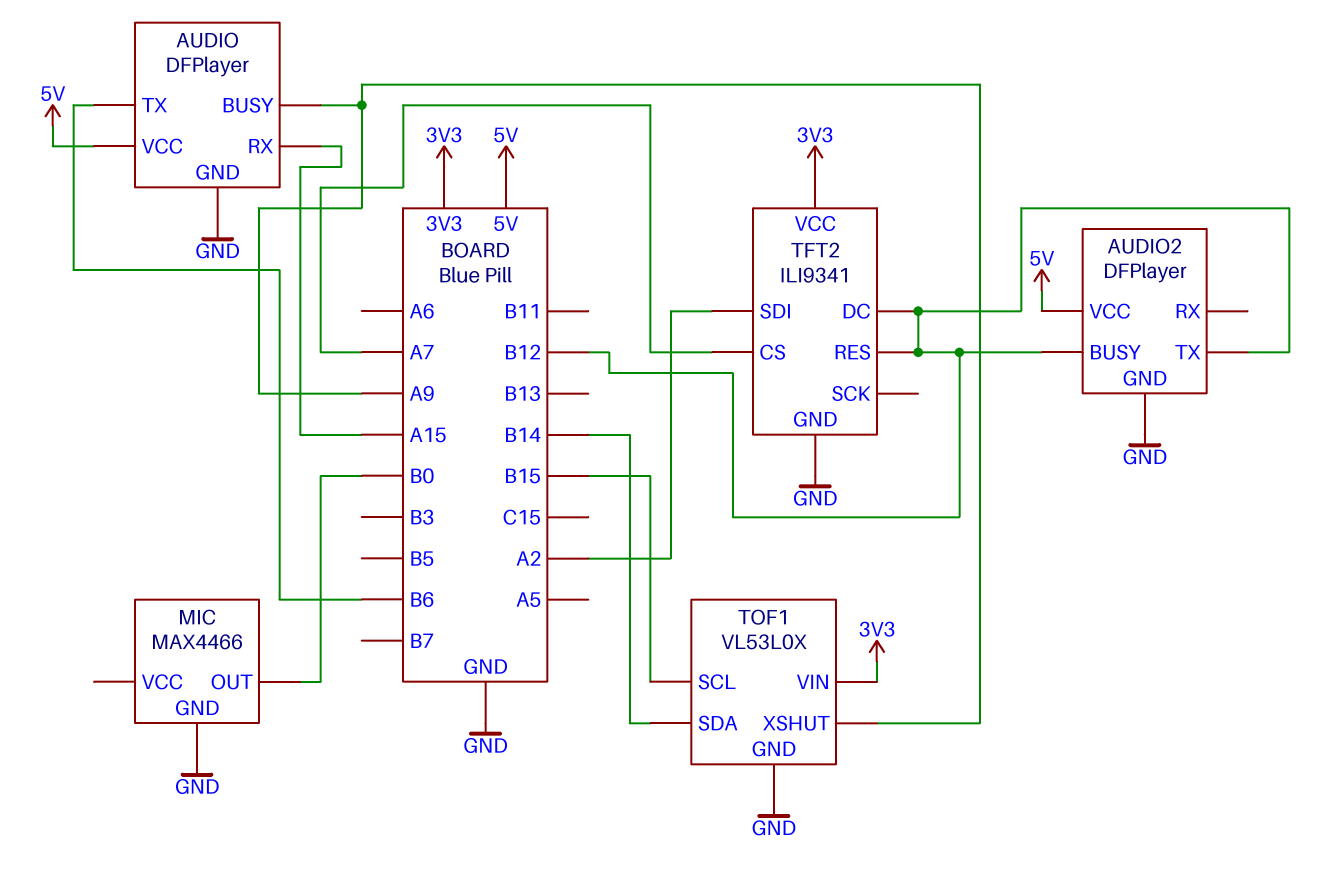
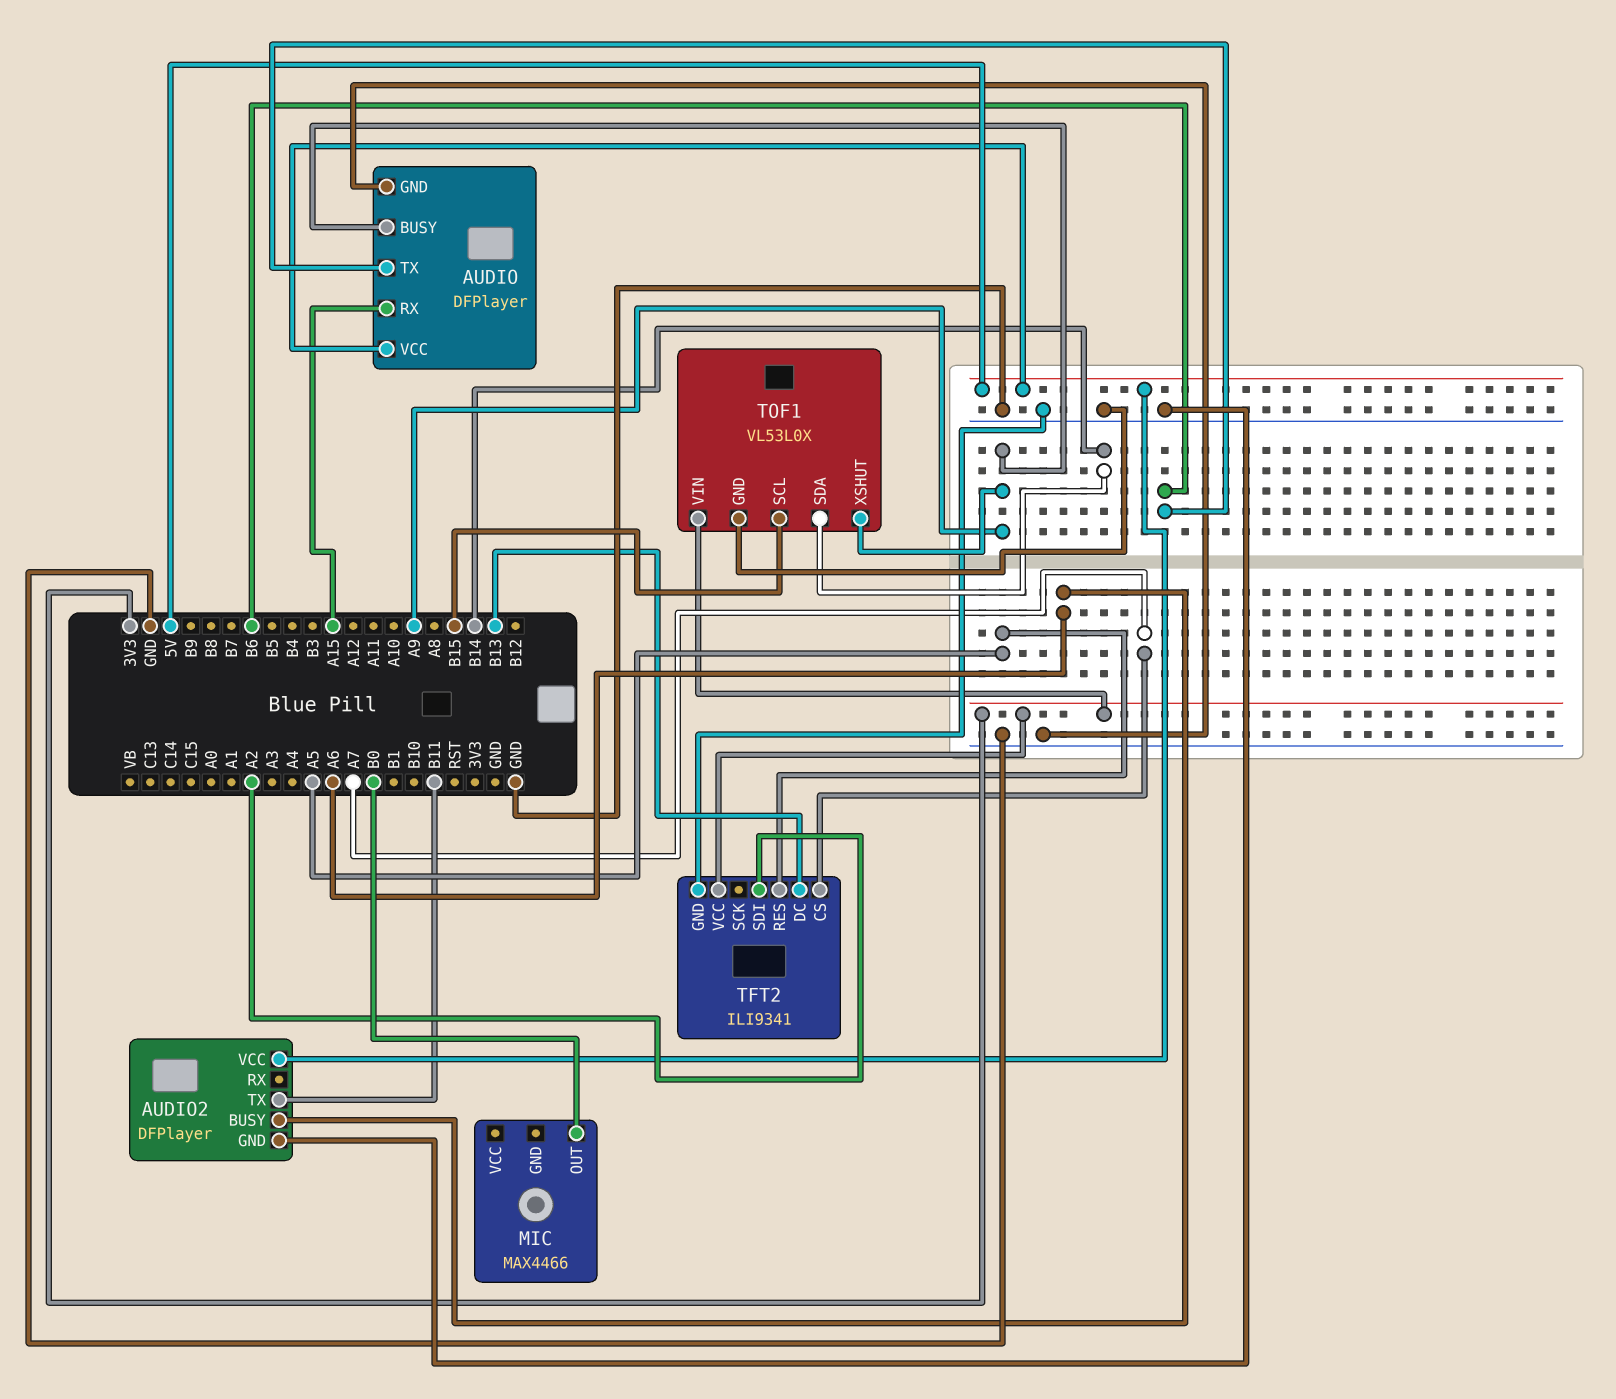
AUDIO2 pin BUSY: B12 -> A6
AUDIO2 pin TX: B12 -> B11
MIC pin GND: GND -> none
TFT2 pin DC: B12 -> B13
TFT2 pin RES: B12 -> A5

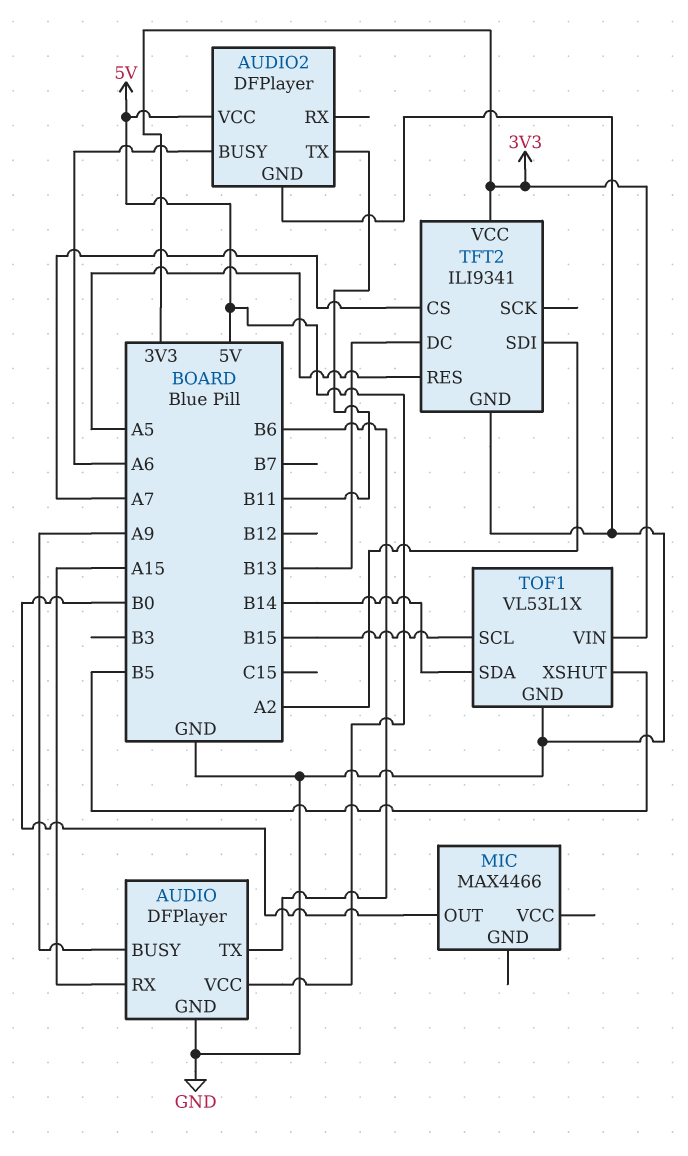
TOF1: VL53L0X -> VL53L1X
TOF1 pin XSHUT: A9 -> B5

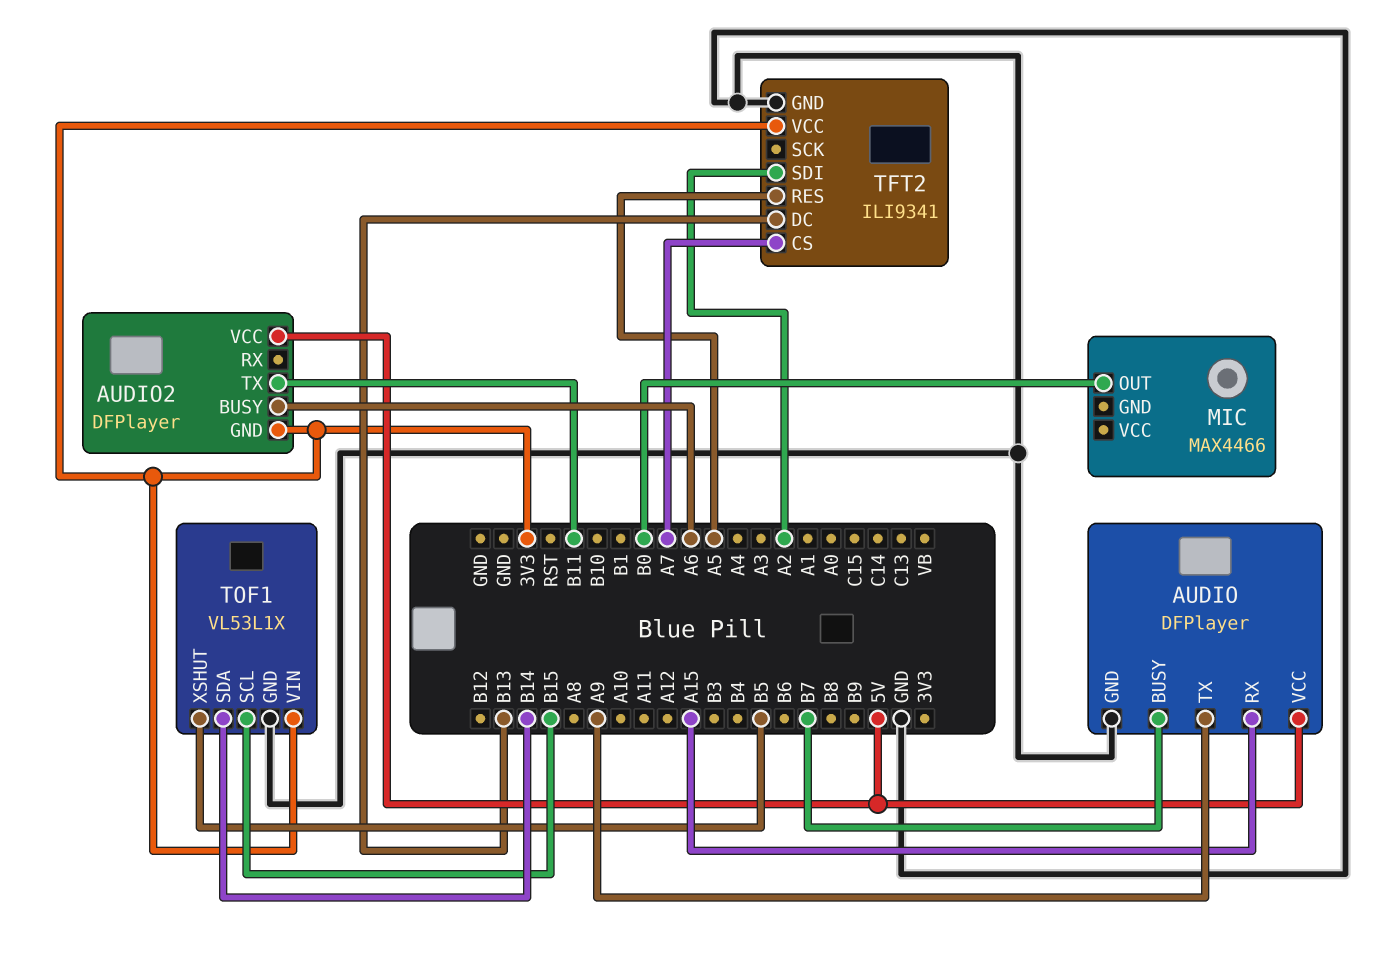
AUDIO pin BUSY: A9 -> B7
AUDIO pin TX: B6 -> A9
AUDIO2 pin GND: GND -> 3V3

